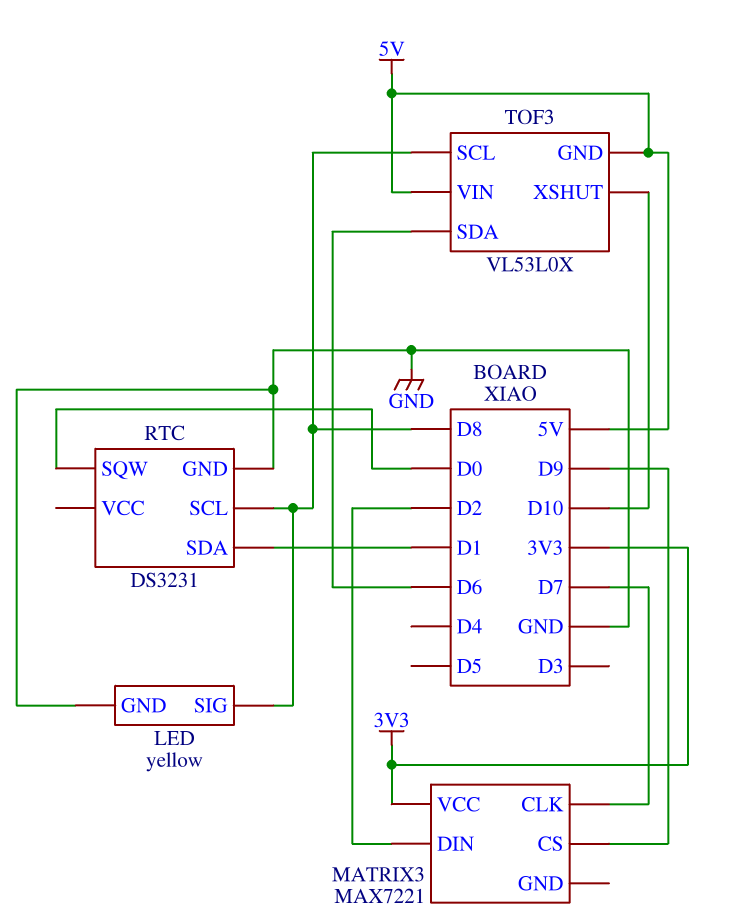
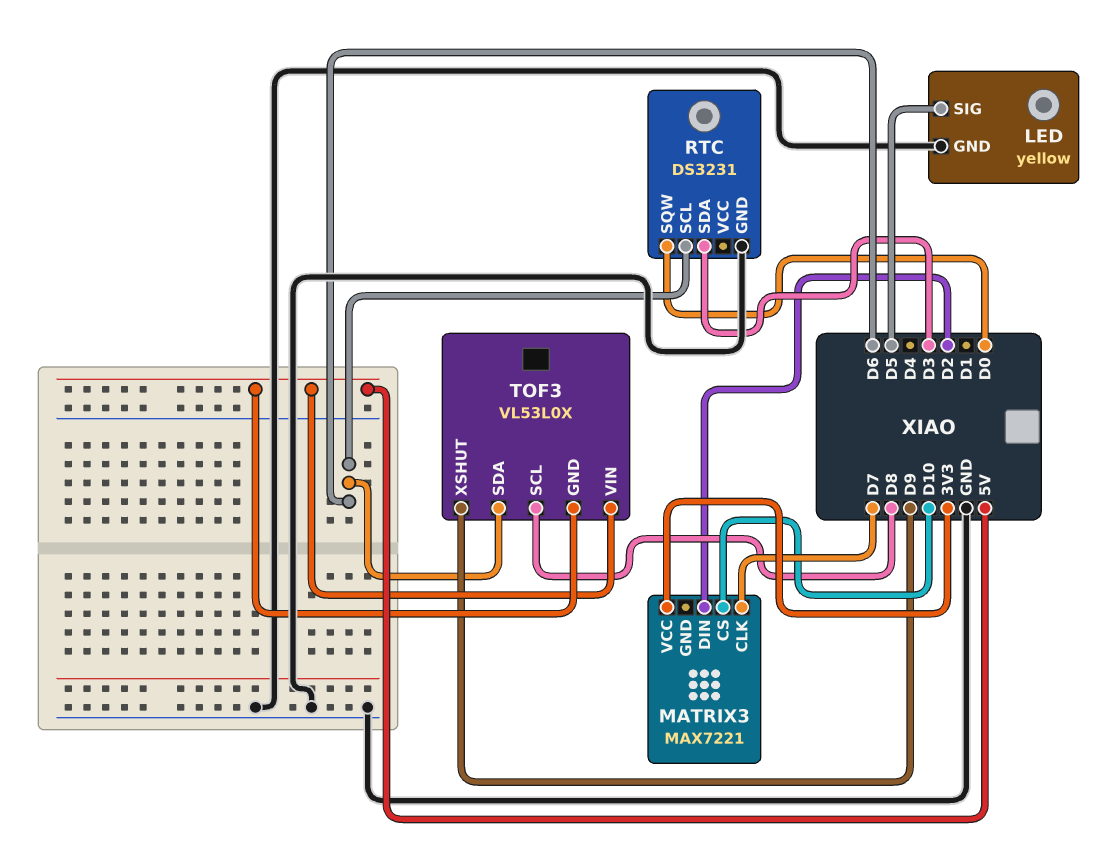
LED pin SIG: D8 -> D5
MATRIX3 pin CS: D9 -> D10
RTC pin SCL: D8 -> D6
RTC pin SDA: D1 -> D3
TOF3 pin XSHUT: D10 -> D9

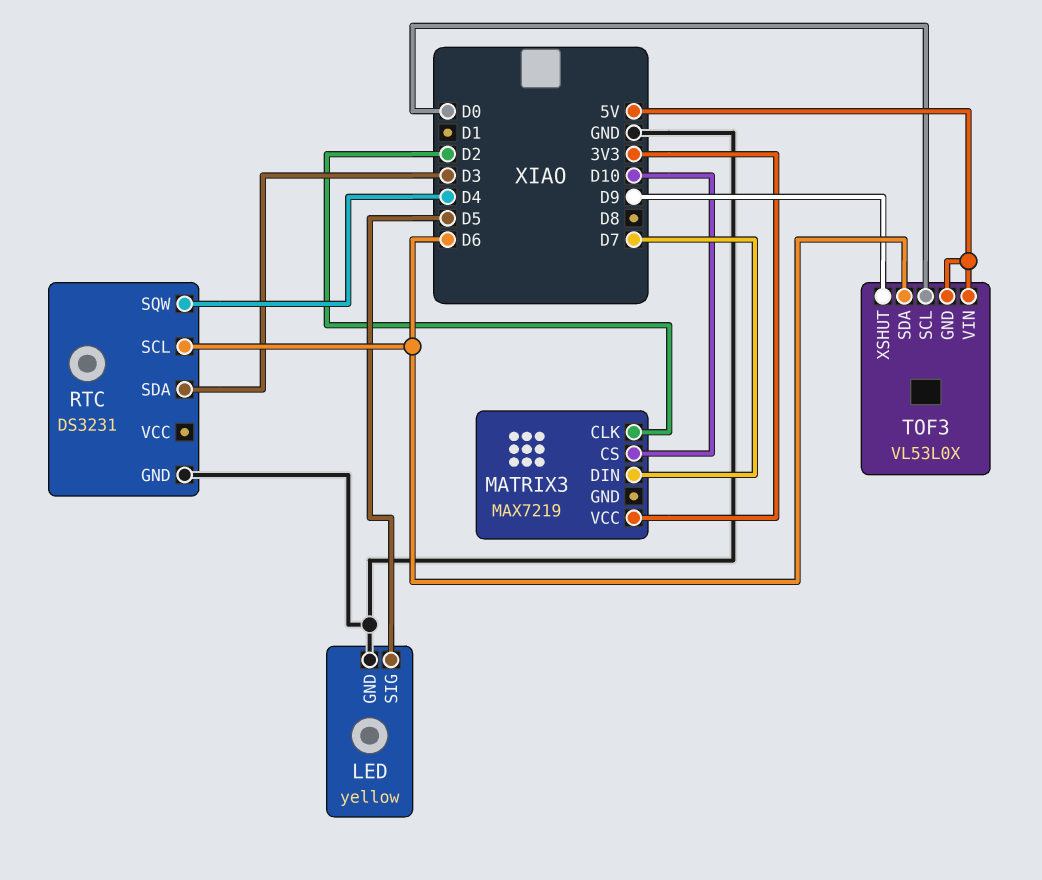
MATRIX3: MAX7221 -> MAX7219
MATRIX3 pin CLK: D7 -> D2
MATRIX3 pin DIN: D2 -> D7
RTC pin SQW: D0 -> D4
TOF3 pin SCL: D8 -> D0

